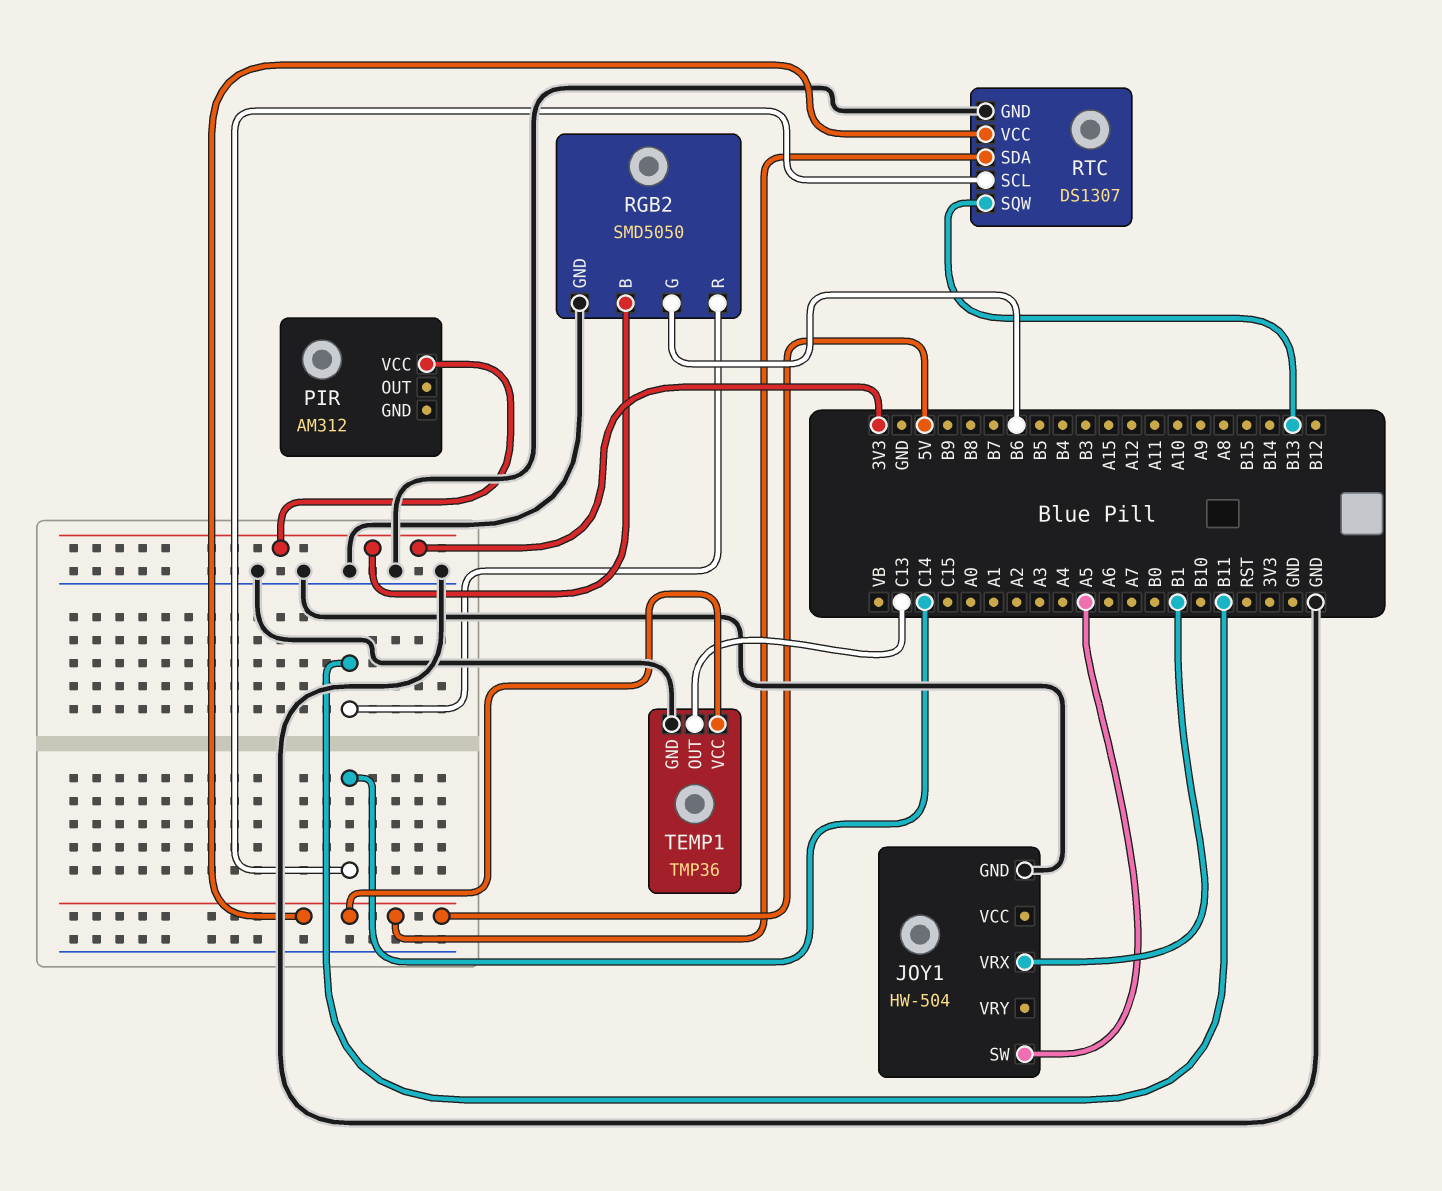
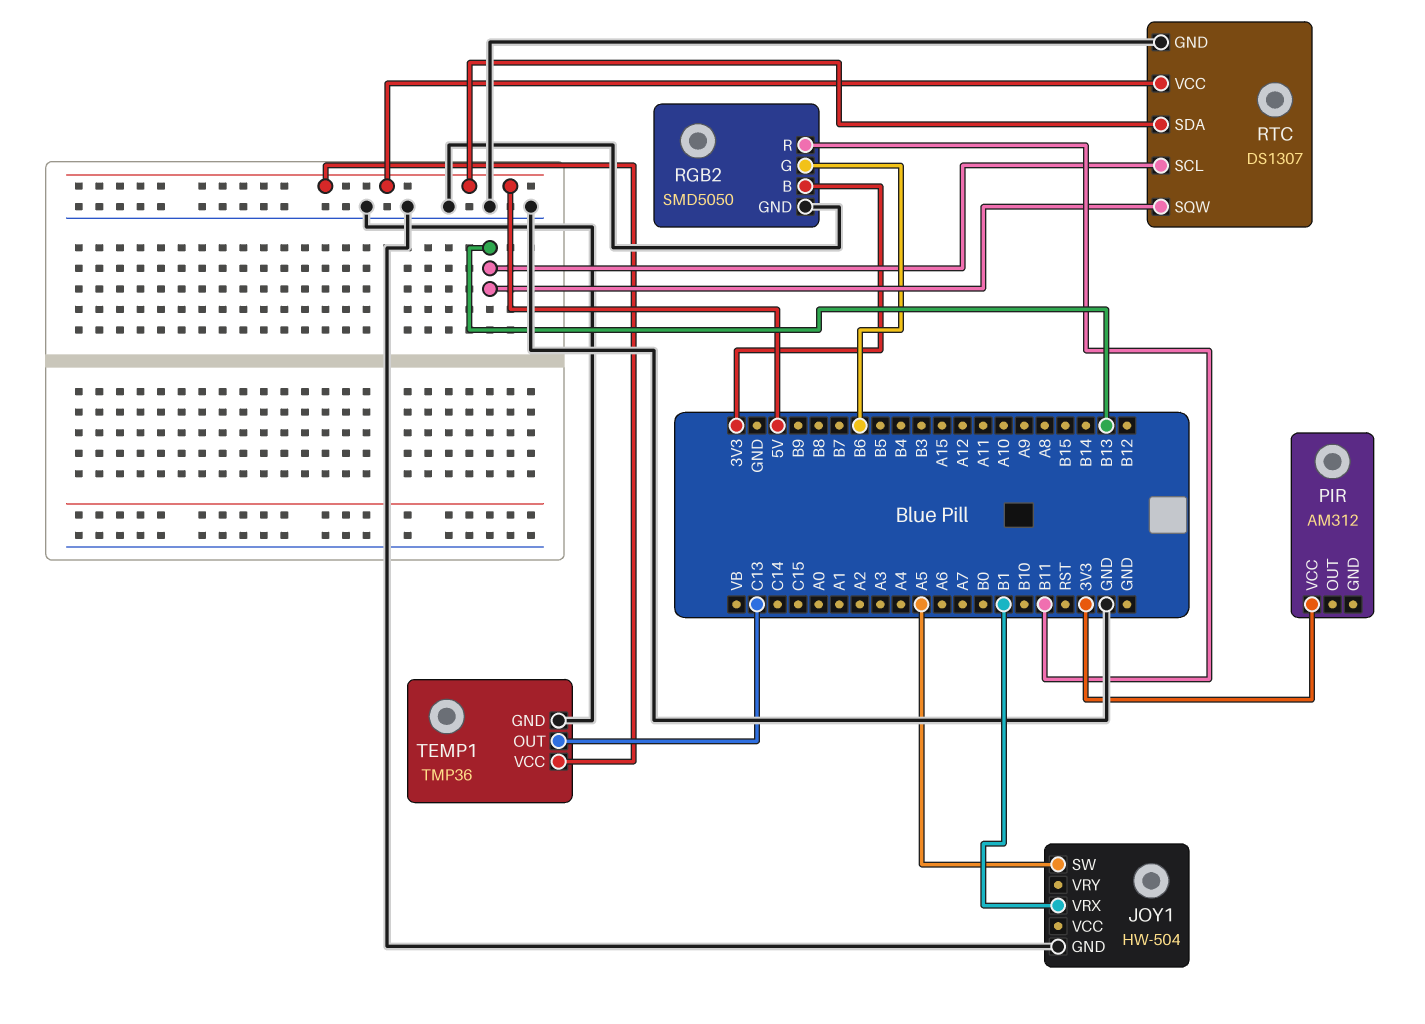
RTC pin SCL: C14 -> B13

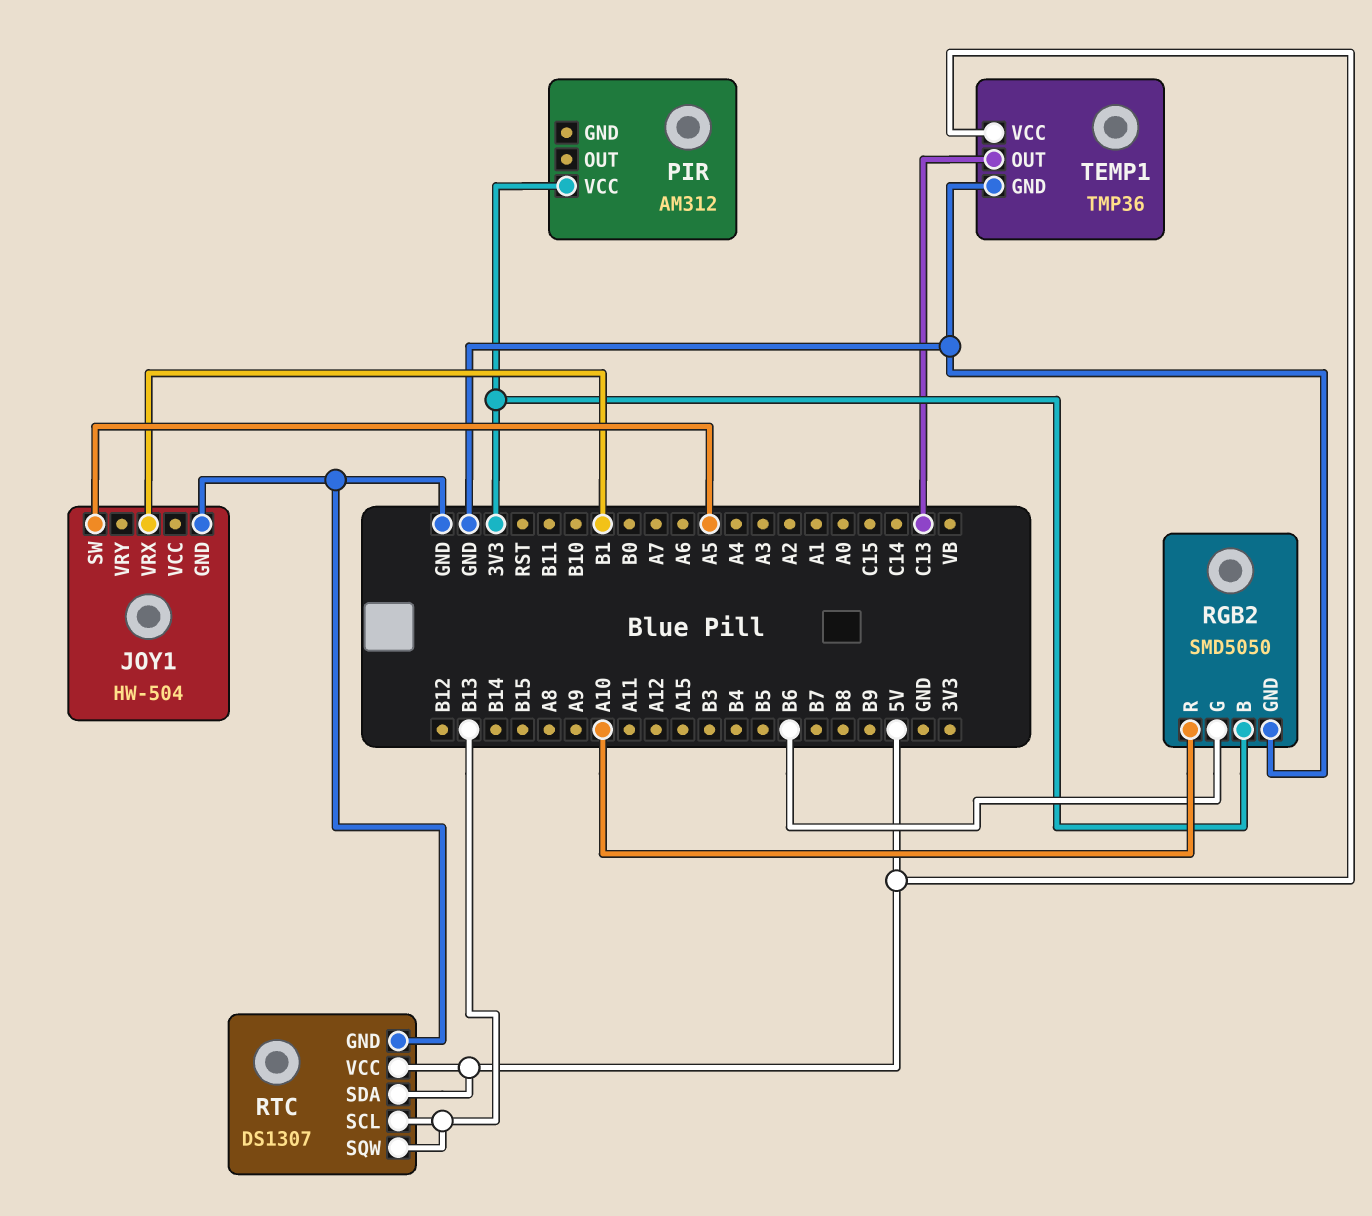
RGB2 pin R: B11 -> A10

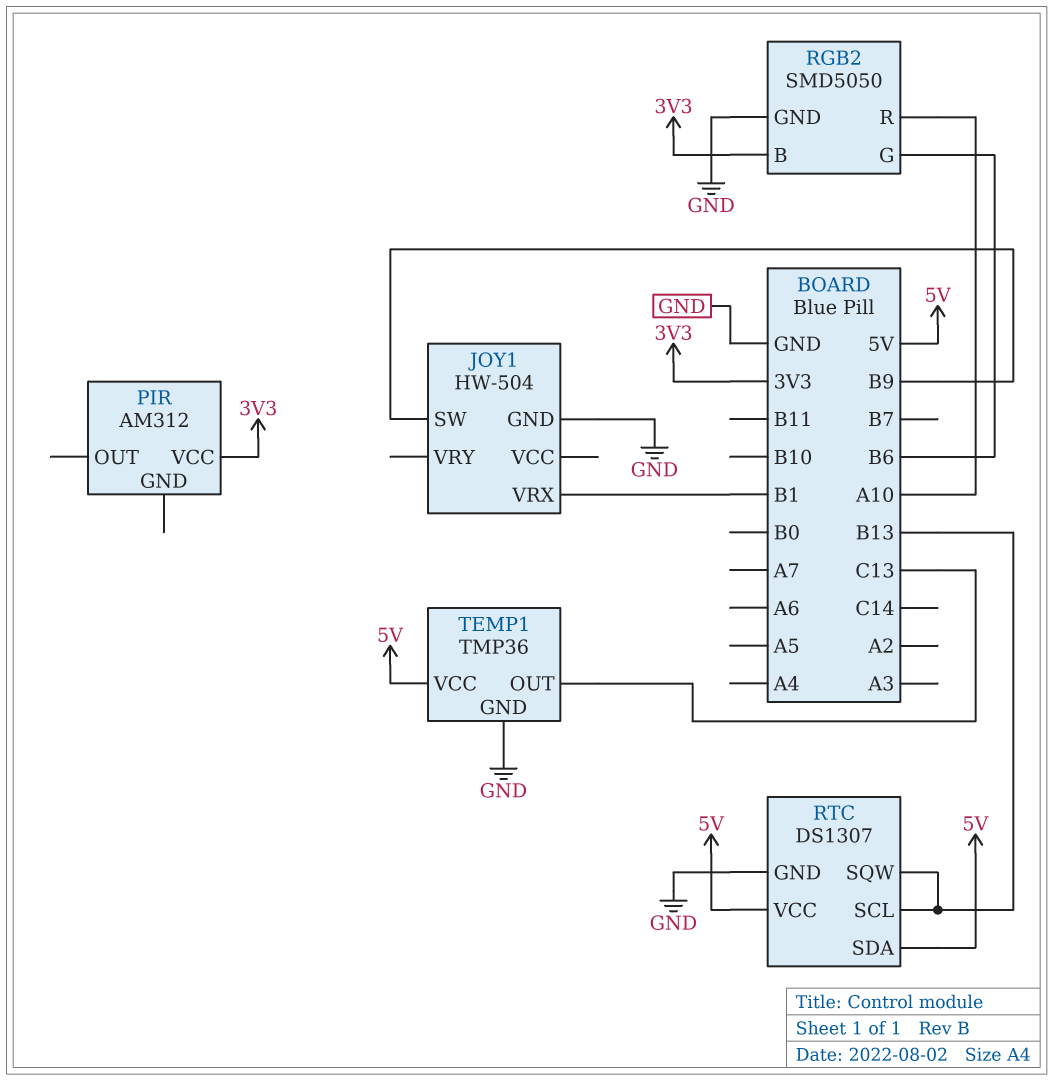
JOY1 pin SW: A5 -> B9

